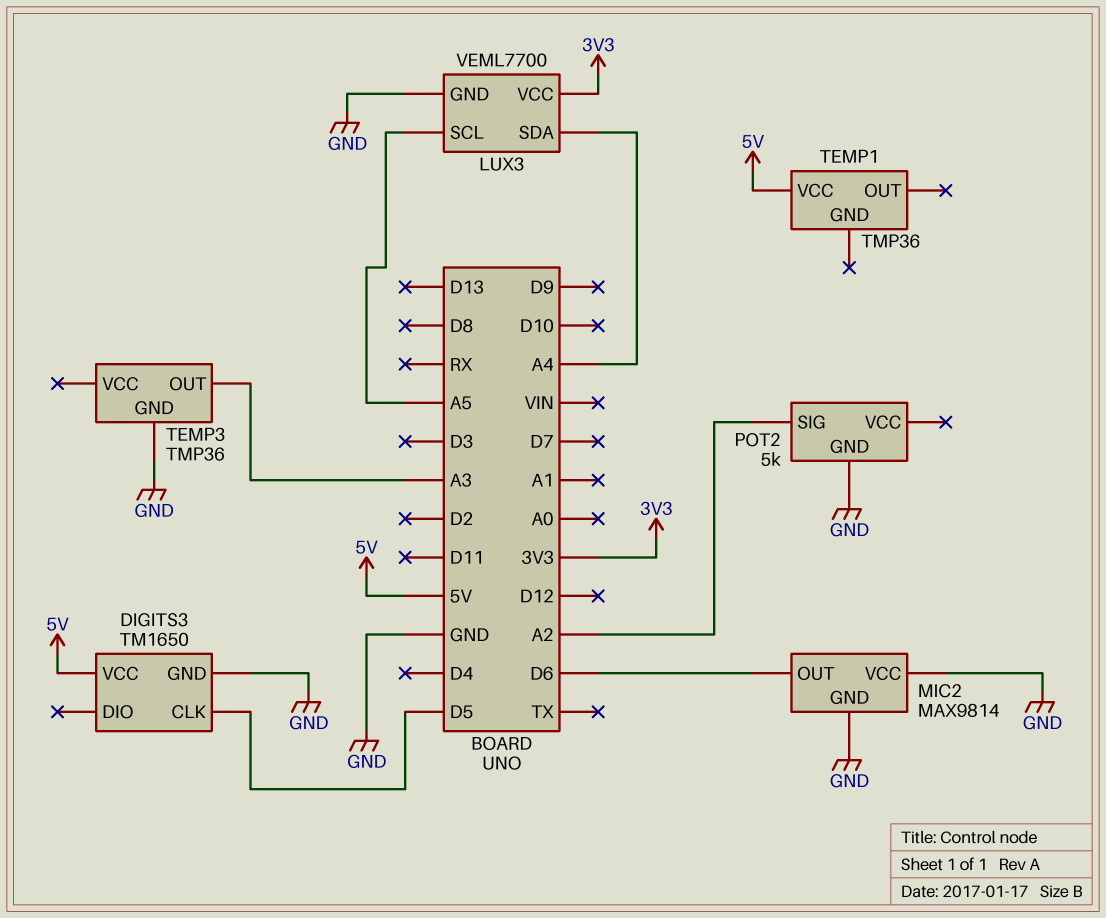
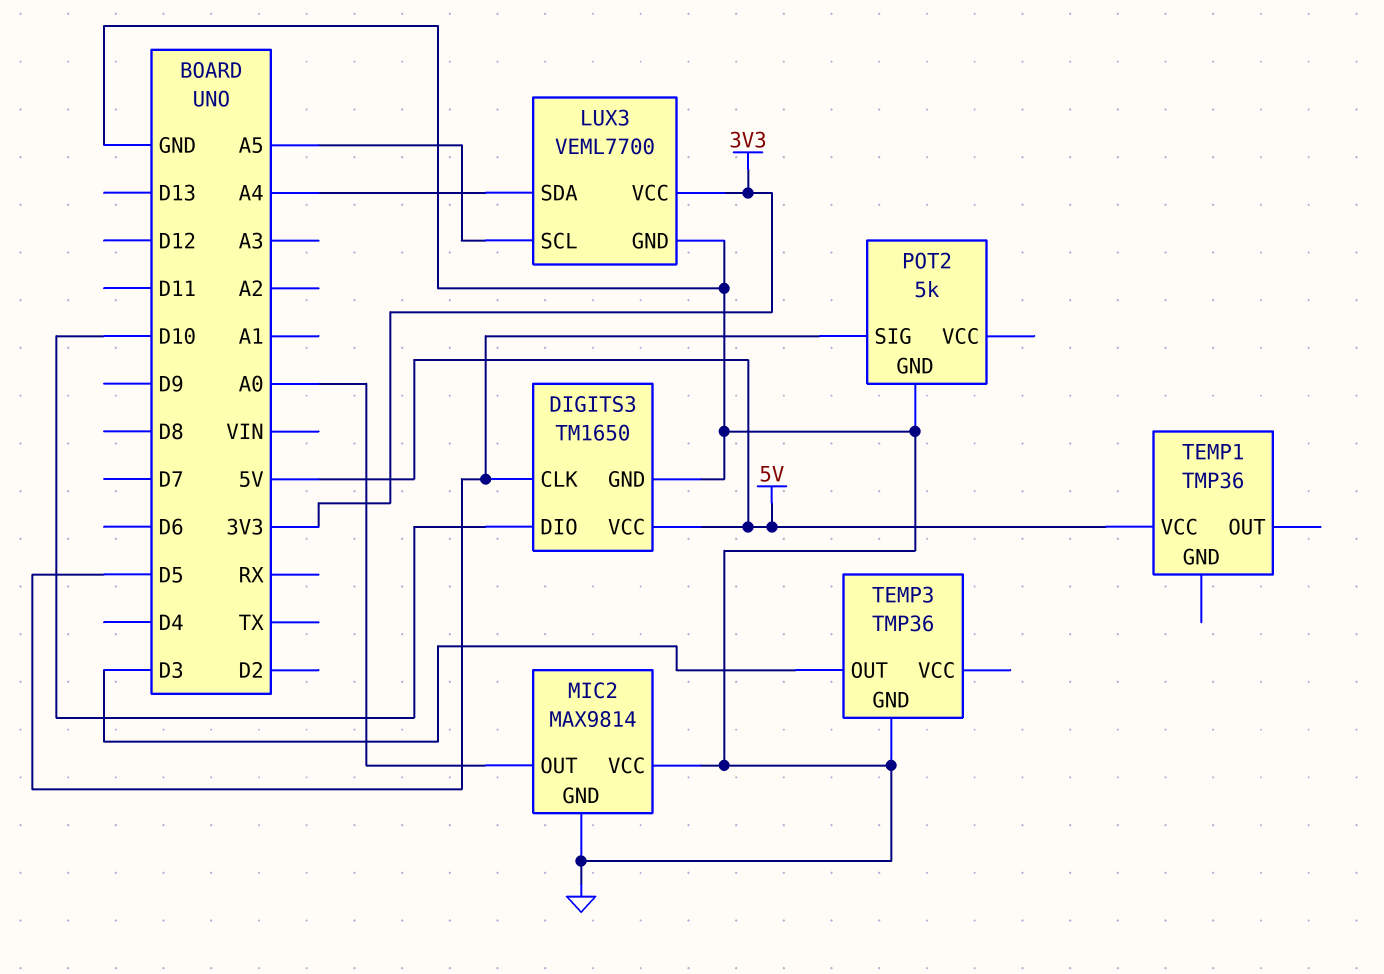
DIGITS3 pin DIO: none -> D10
MIC2 pin OUT: D6 -> A0
POT2 pin SIG: A2 -> D5
TEMP3 pin OUT: A3 -> D3

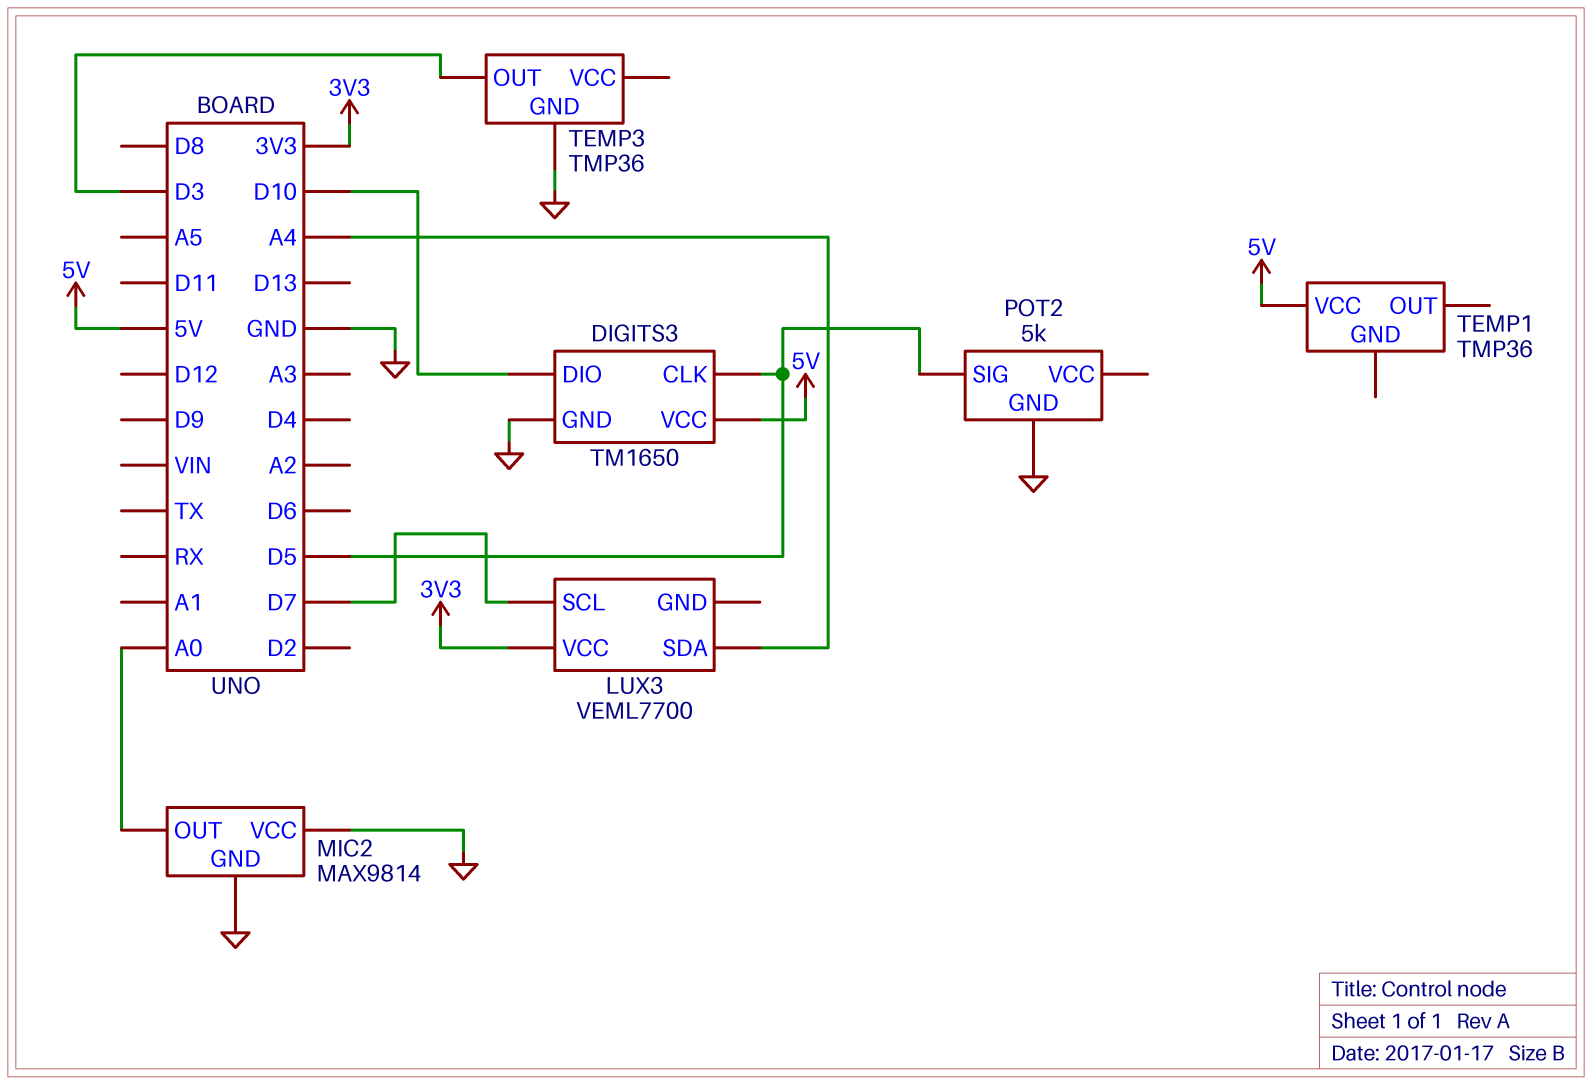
LUX3 pin GND: GND -> none
LUX3 pin SCL: A5 -> D7

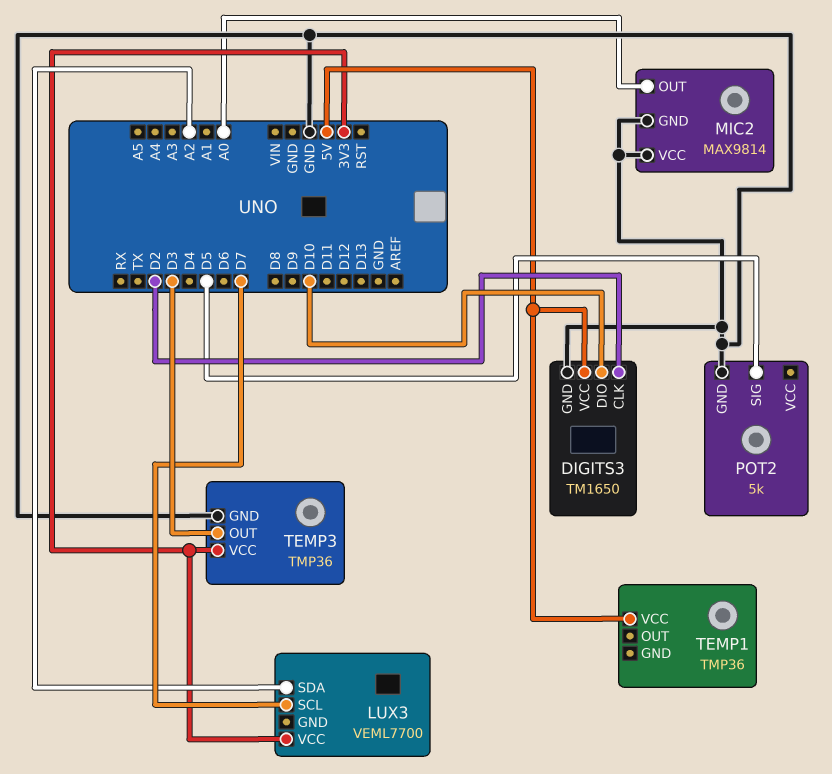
DIGITS3 pin CLK: D5 -> D2
LUX3 pin SDA: A4 -> A2
TEMP3 pin VCC: none -> 3V3

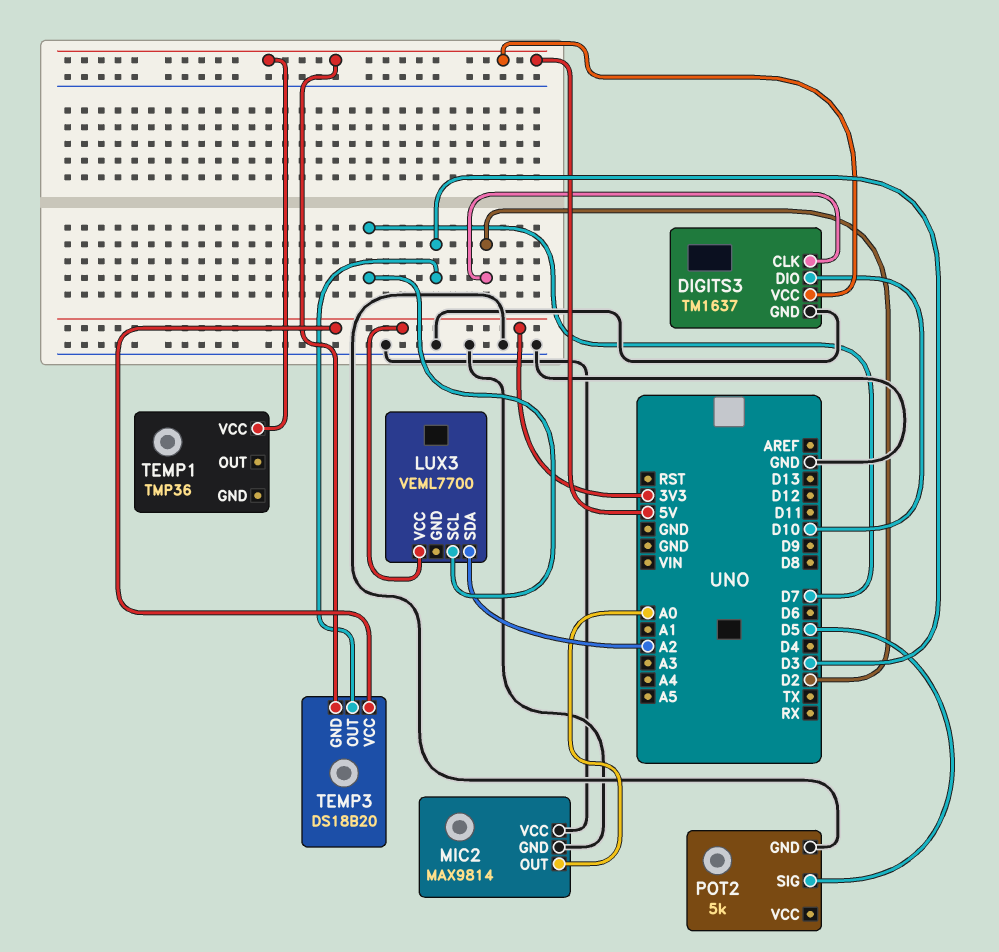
DIGITS3: TM1650 -> TM1637
TEMP3: TMP36 -> DS18B20
TEMP3 pin GND: GND -> 5V

